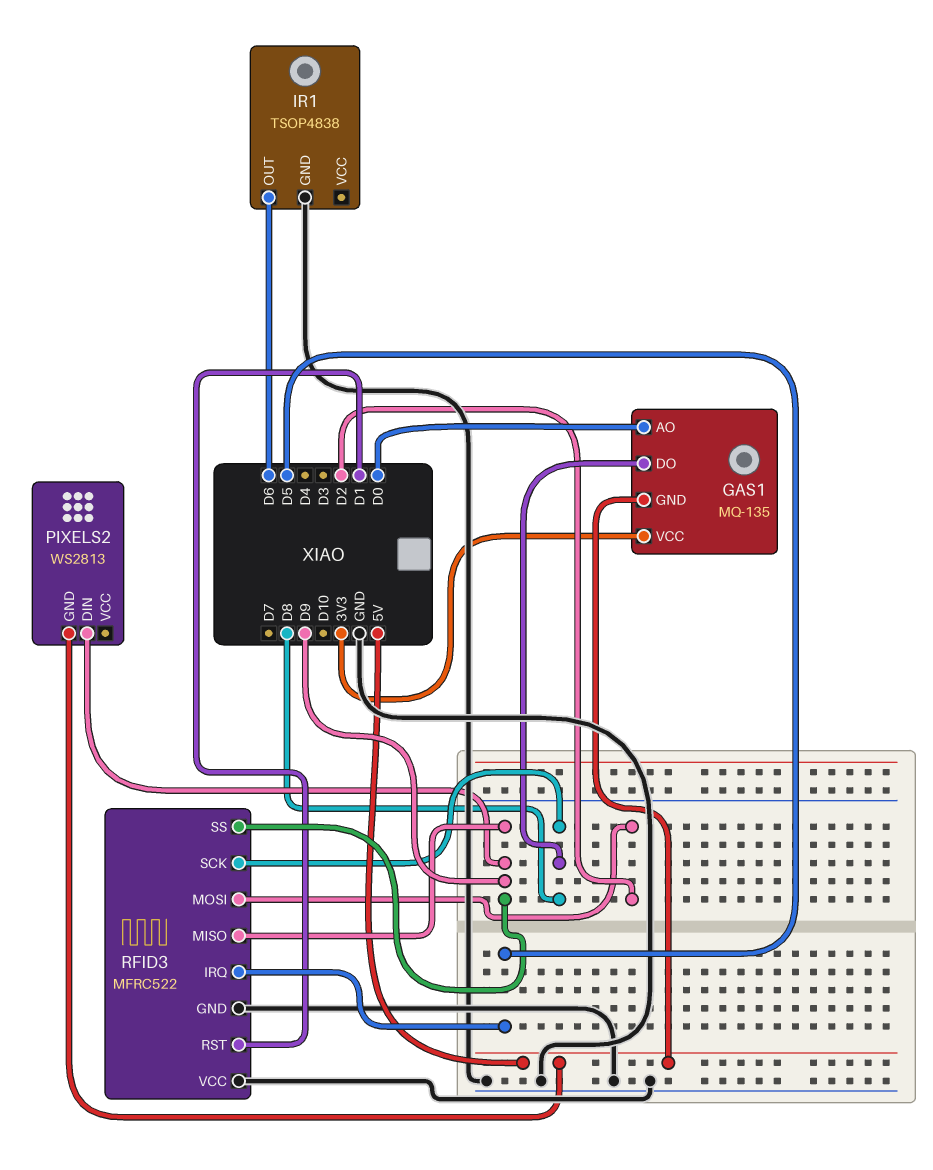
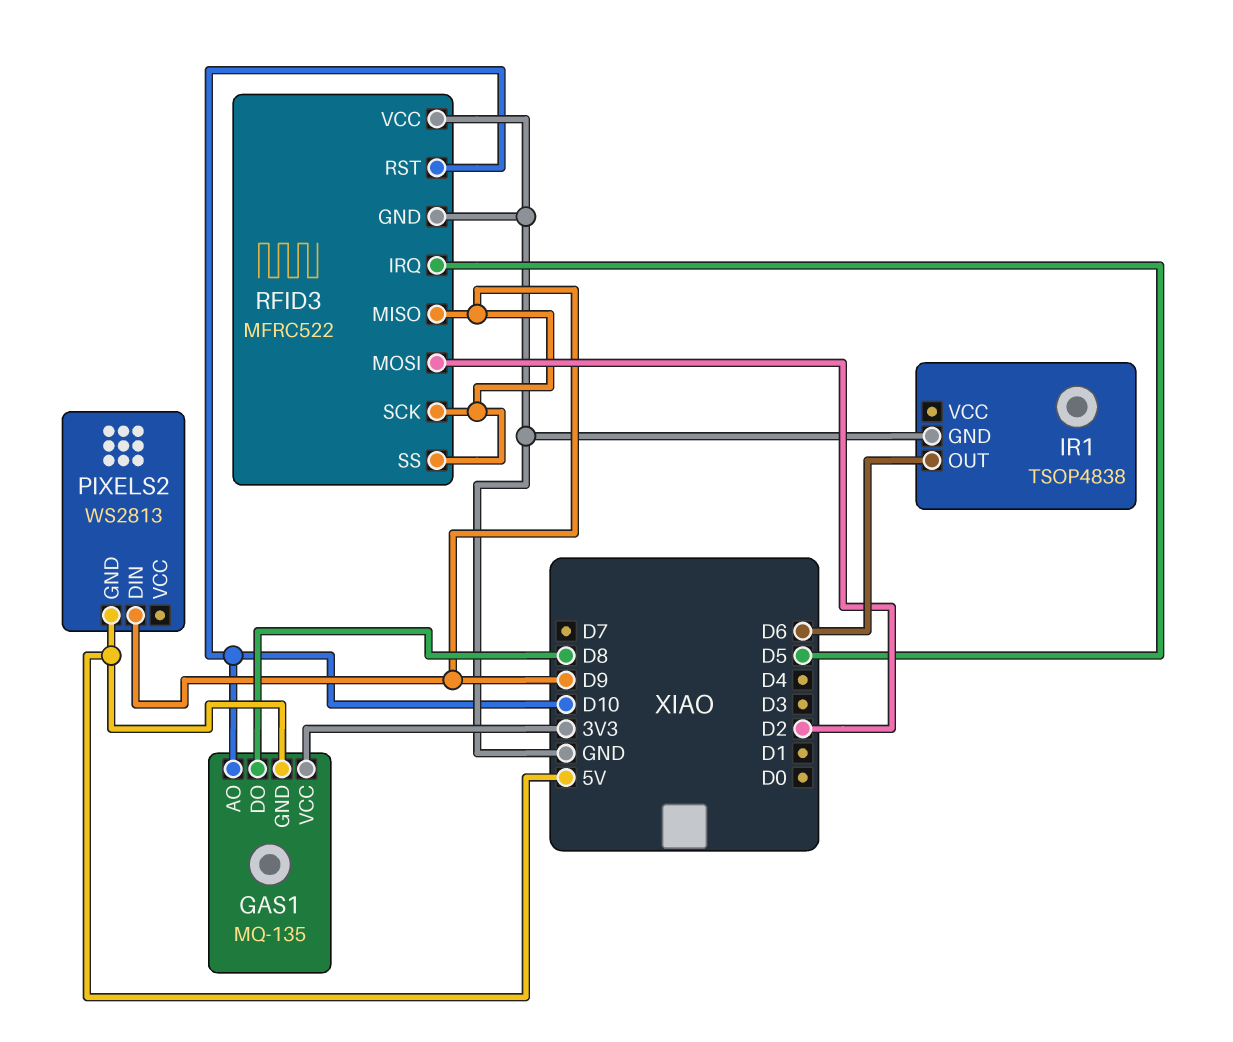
GAS1 pin AO: D0 -> D10
RFID3 pin RST: D1 -> D10
RFID3 pin SCK: D8 -> D9

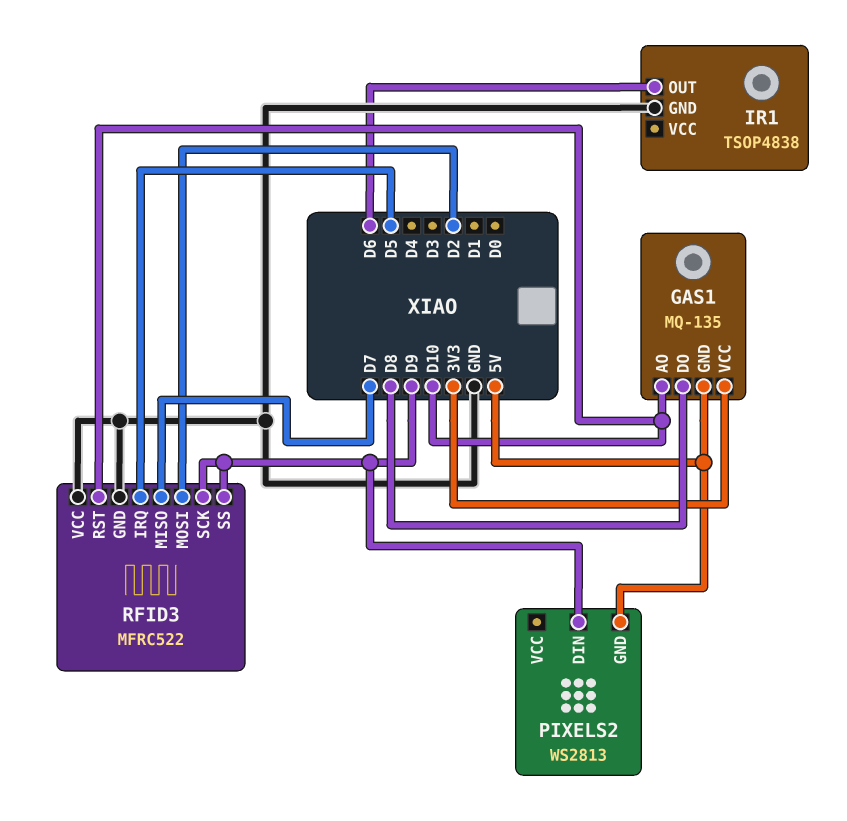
RFID3 pin MISO: D9 -> D7

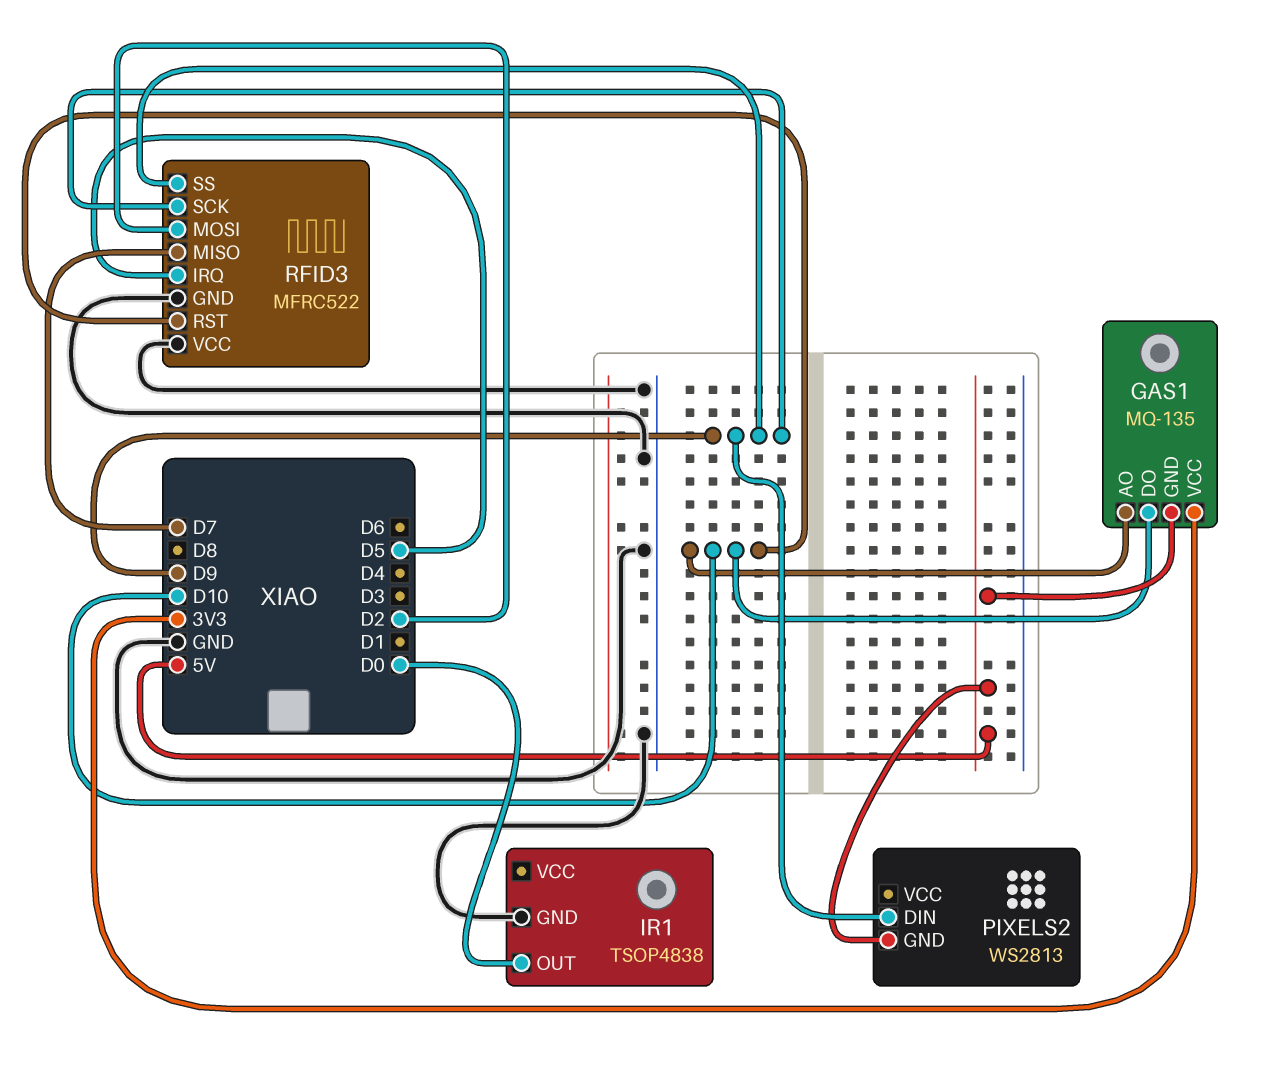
GAS1 pin DO: D8 -> D10
IR1 pin OUT: D6 -> D0

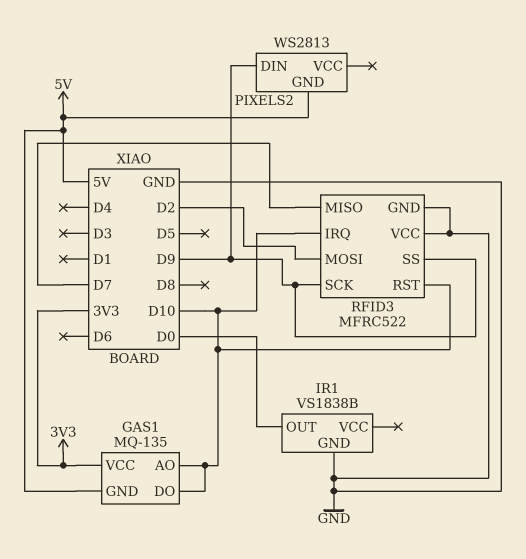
IR1: TSOP4838 -> VS1838B
RFID3 pin IRQ: D5 -> D10

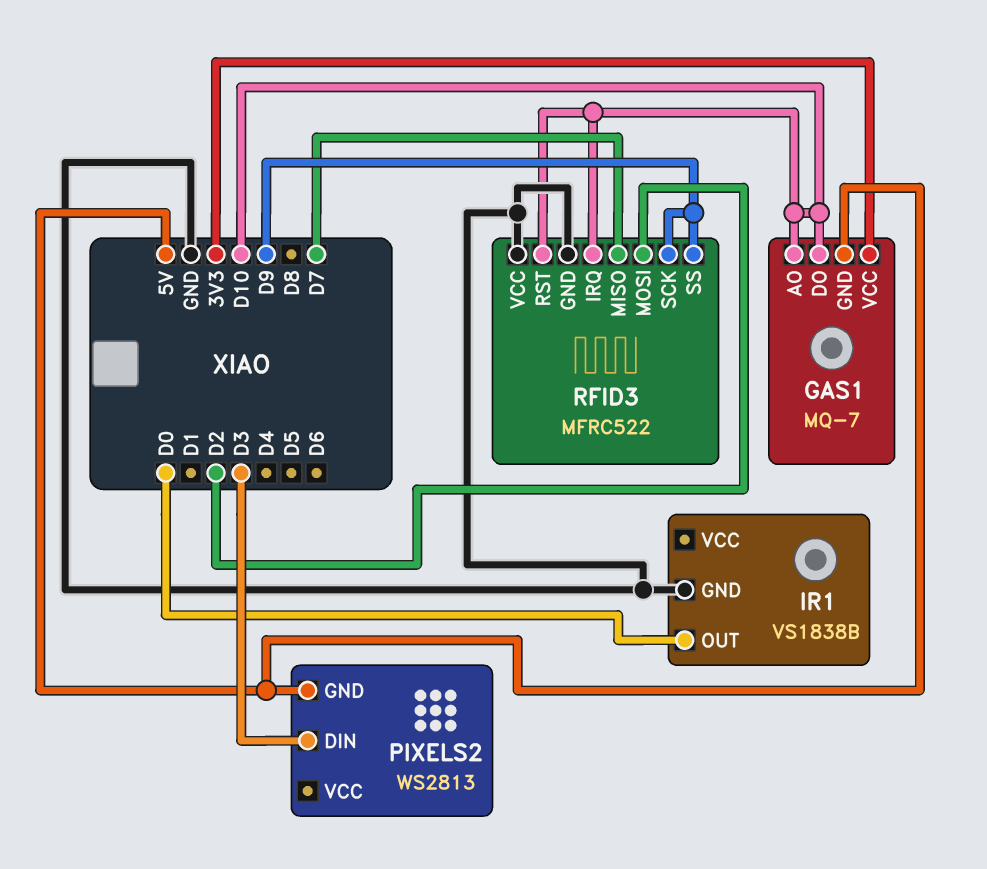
GAS1: MQ-135 -> MQ-7
PIXELS2 pin DIN: D9 -> D3

